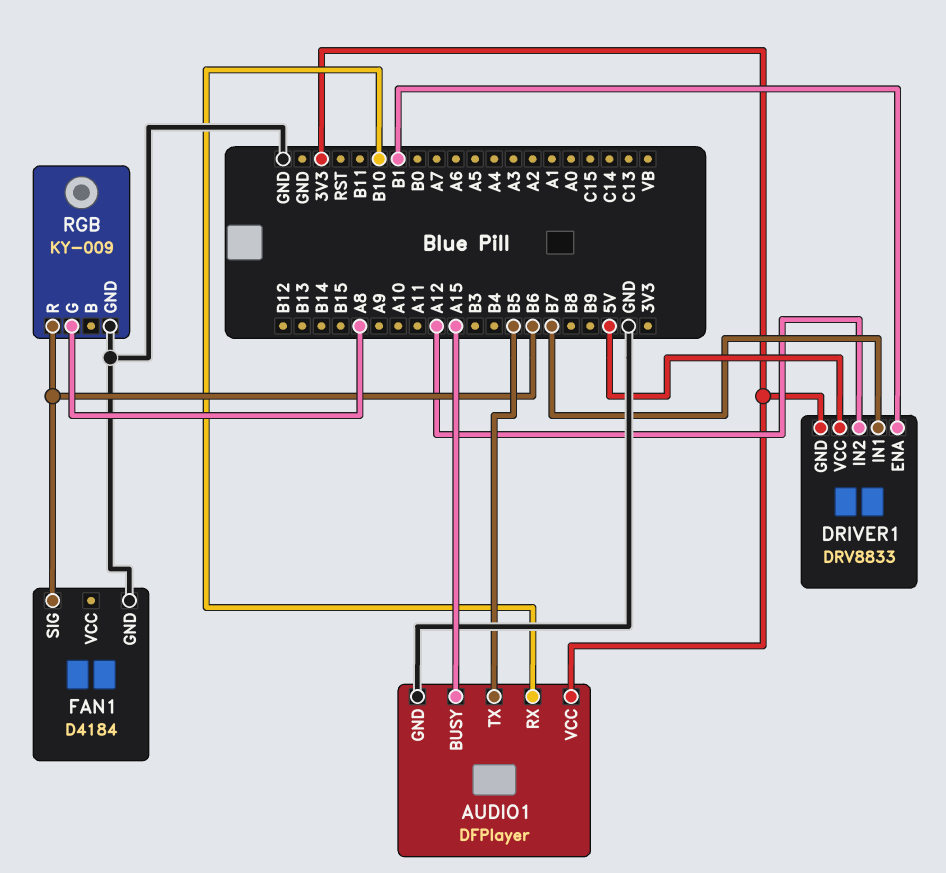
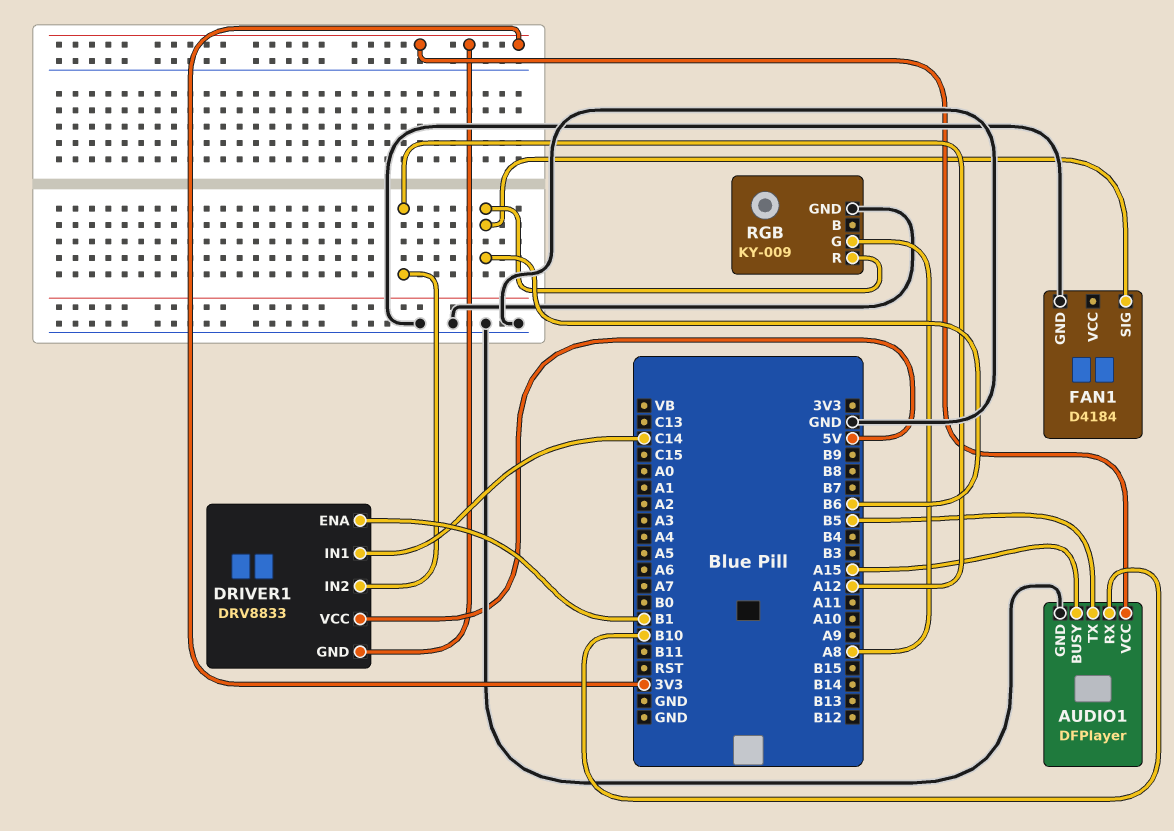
DRIVER1 pin IN1: B7 -> C14

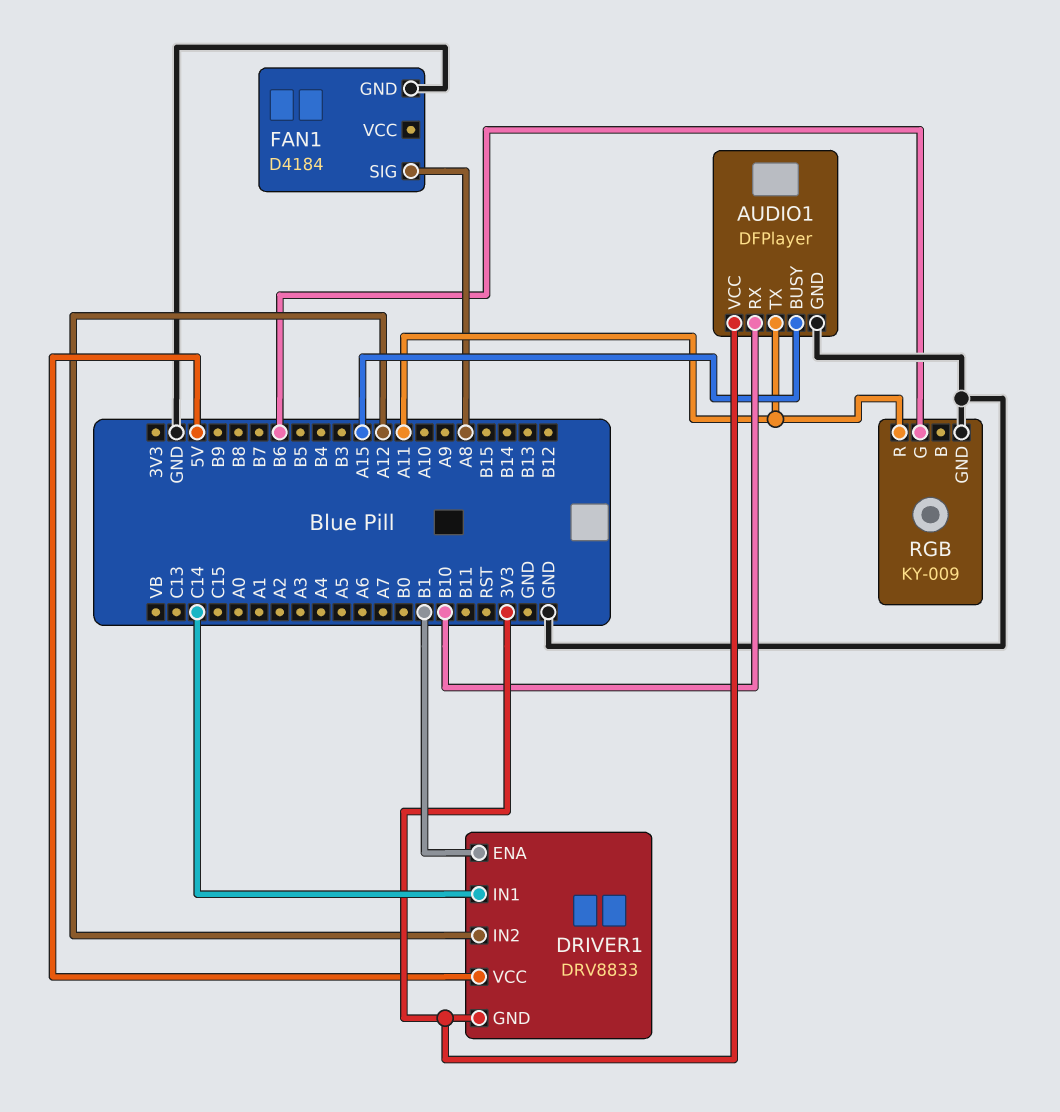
AUDIO1 pin TX: B5 -> A11
FAN1 pin SIG: B6 -> A8
RGB pin G: A8 -> B6
RGB pin R: B6 -> A11

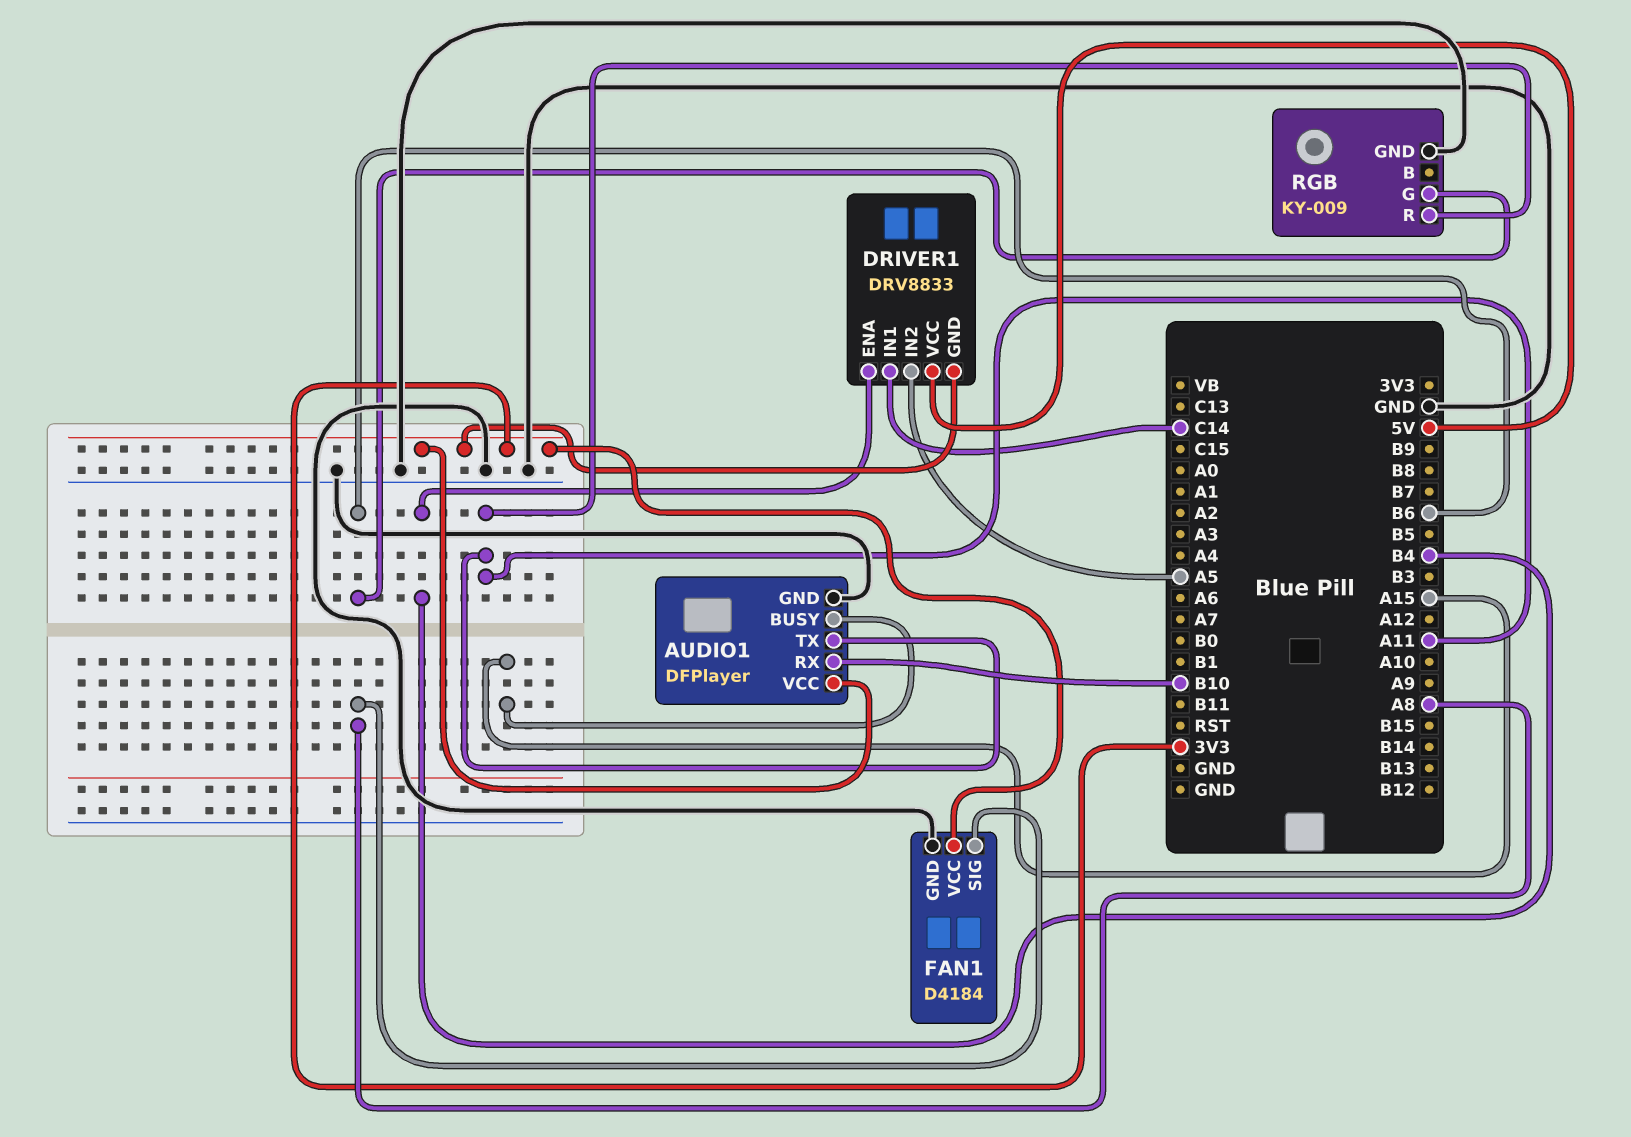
DRIVER1 pin ENA: B1 -> B4
DRIVER1 pin IN2: A12 -> A5
FAN1 pin VCC: none -> 3V3

